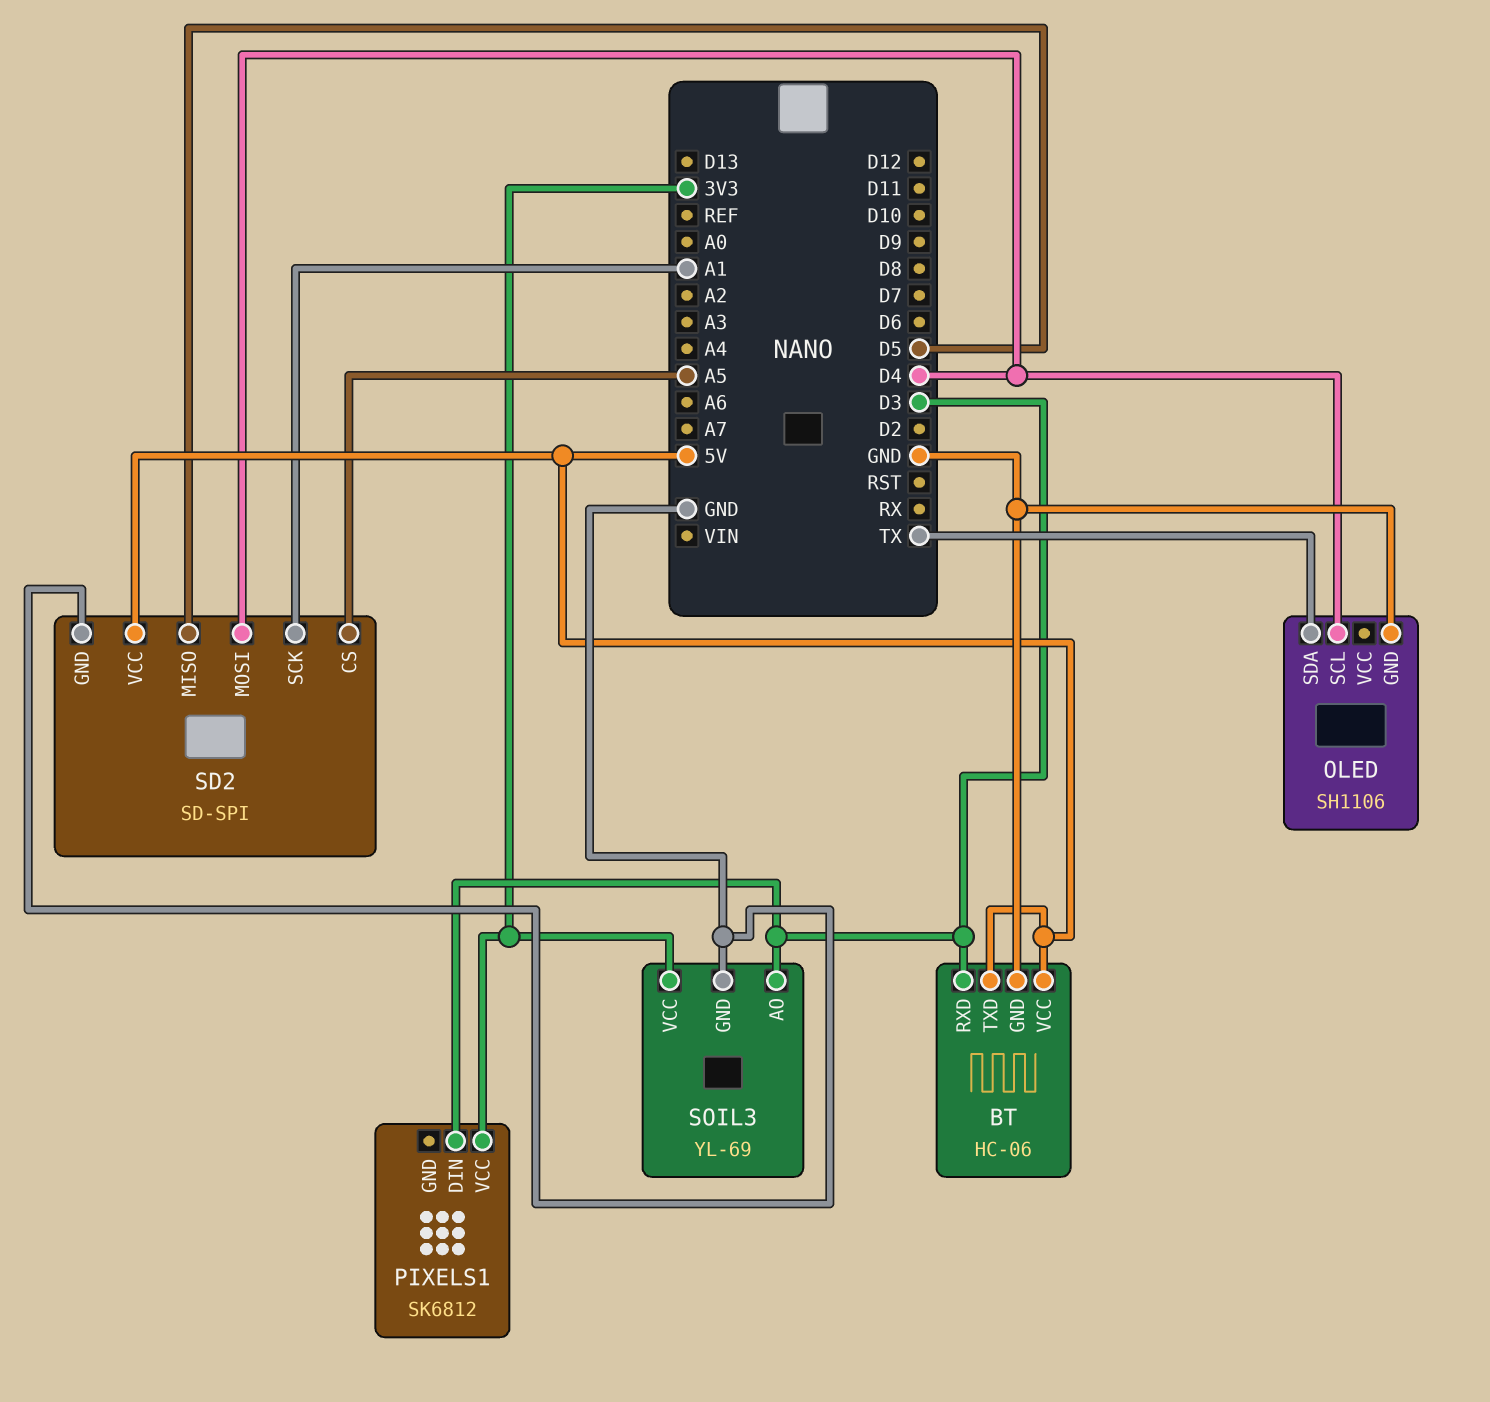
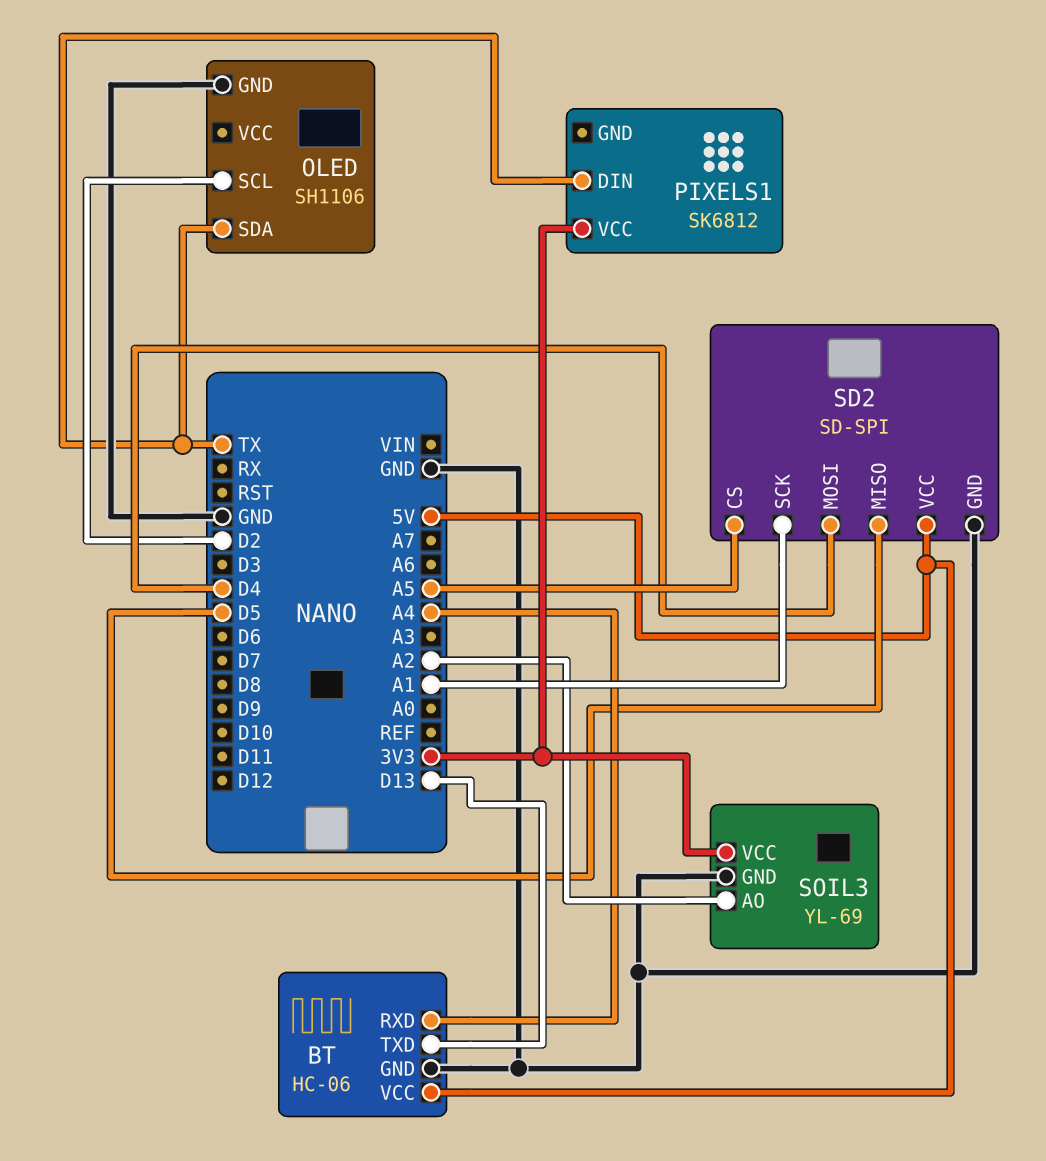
BT pin RXD: D3 -> A4
BT pin TXD: 5V -> D13
OLED pin SCL: D4 -> D2
PIXELS1 pin DIN: D3 -> TX
SOIL3 pin AO: D3 -> A2

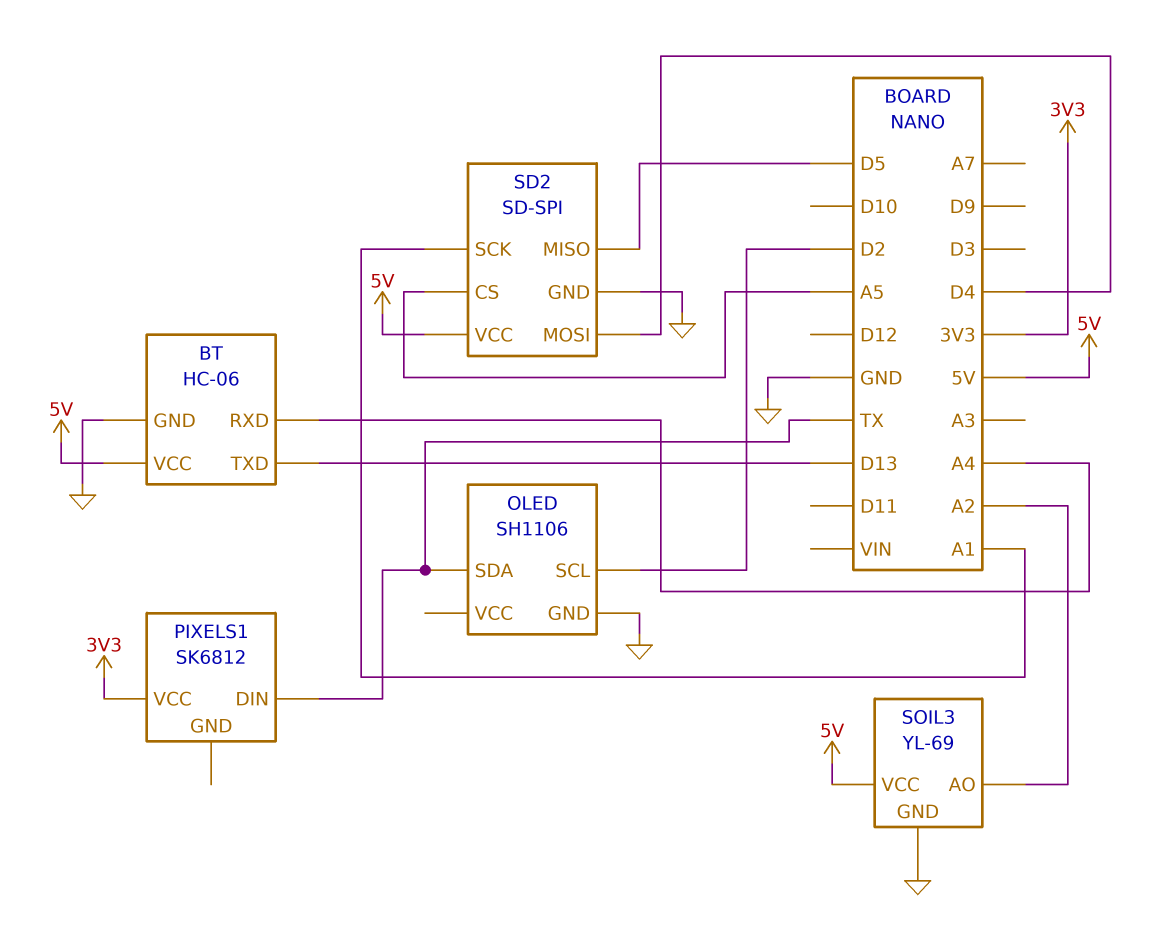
SOIL3 pin VCC: 3V3 -> 5V

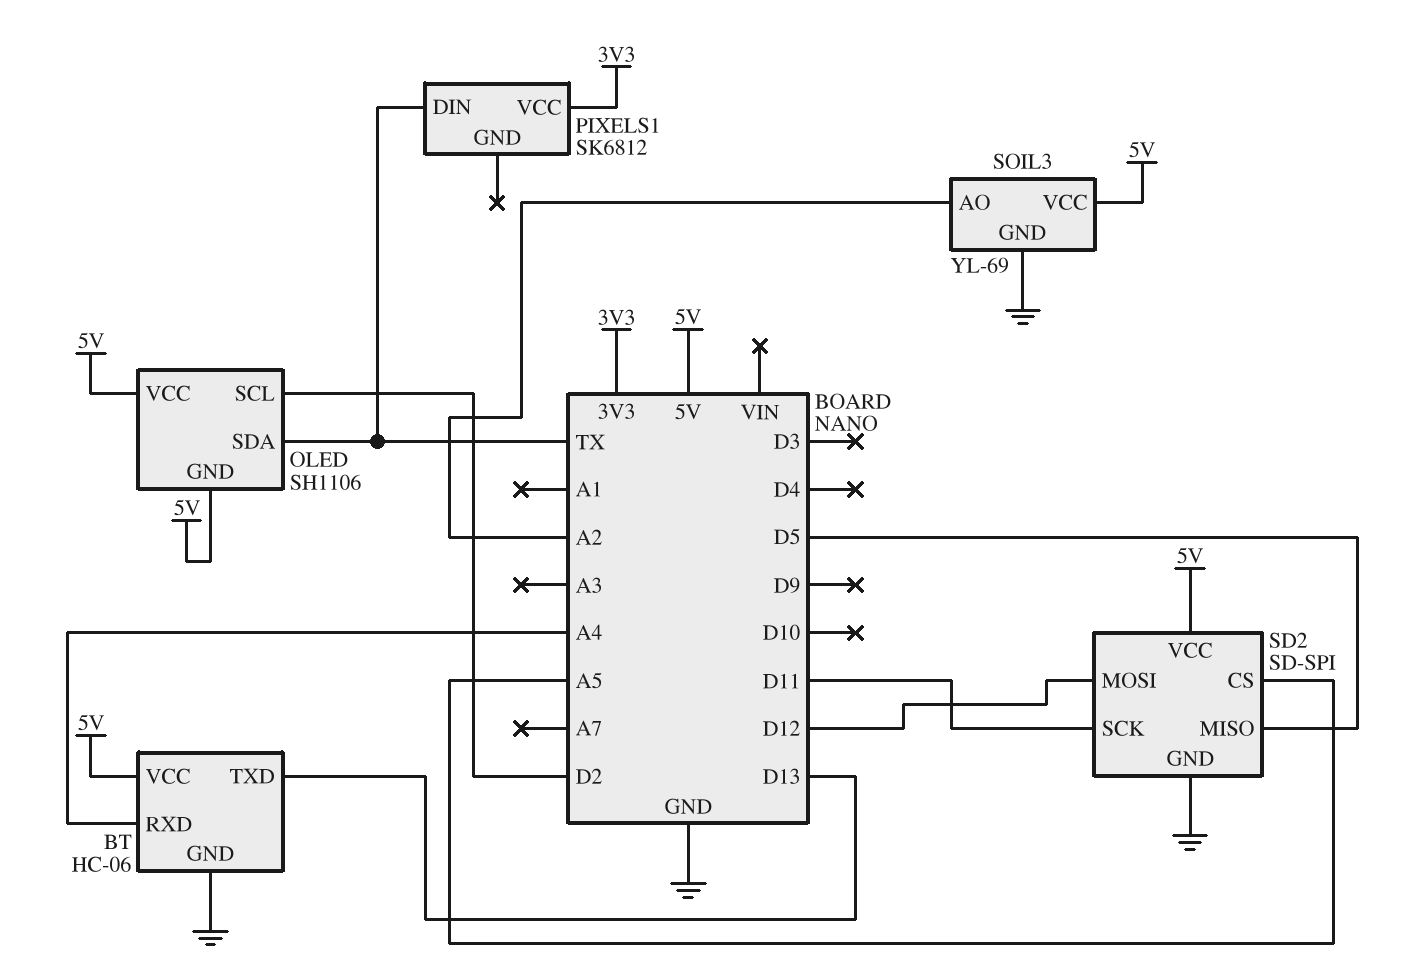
OLED pin GND: GND -> 5V
OLED pin VCC: none -> 5V
SD2 pin MOSI: D4 -> D12
SD2 pin SCK: A1 -> D11

